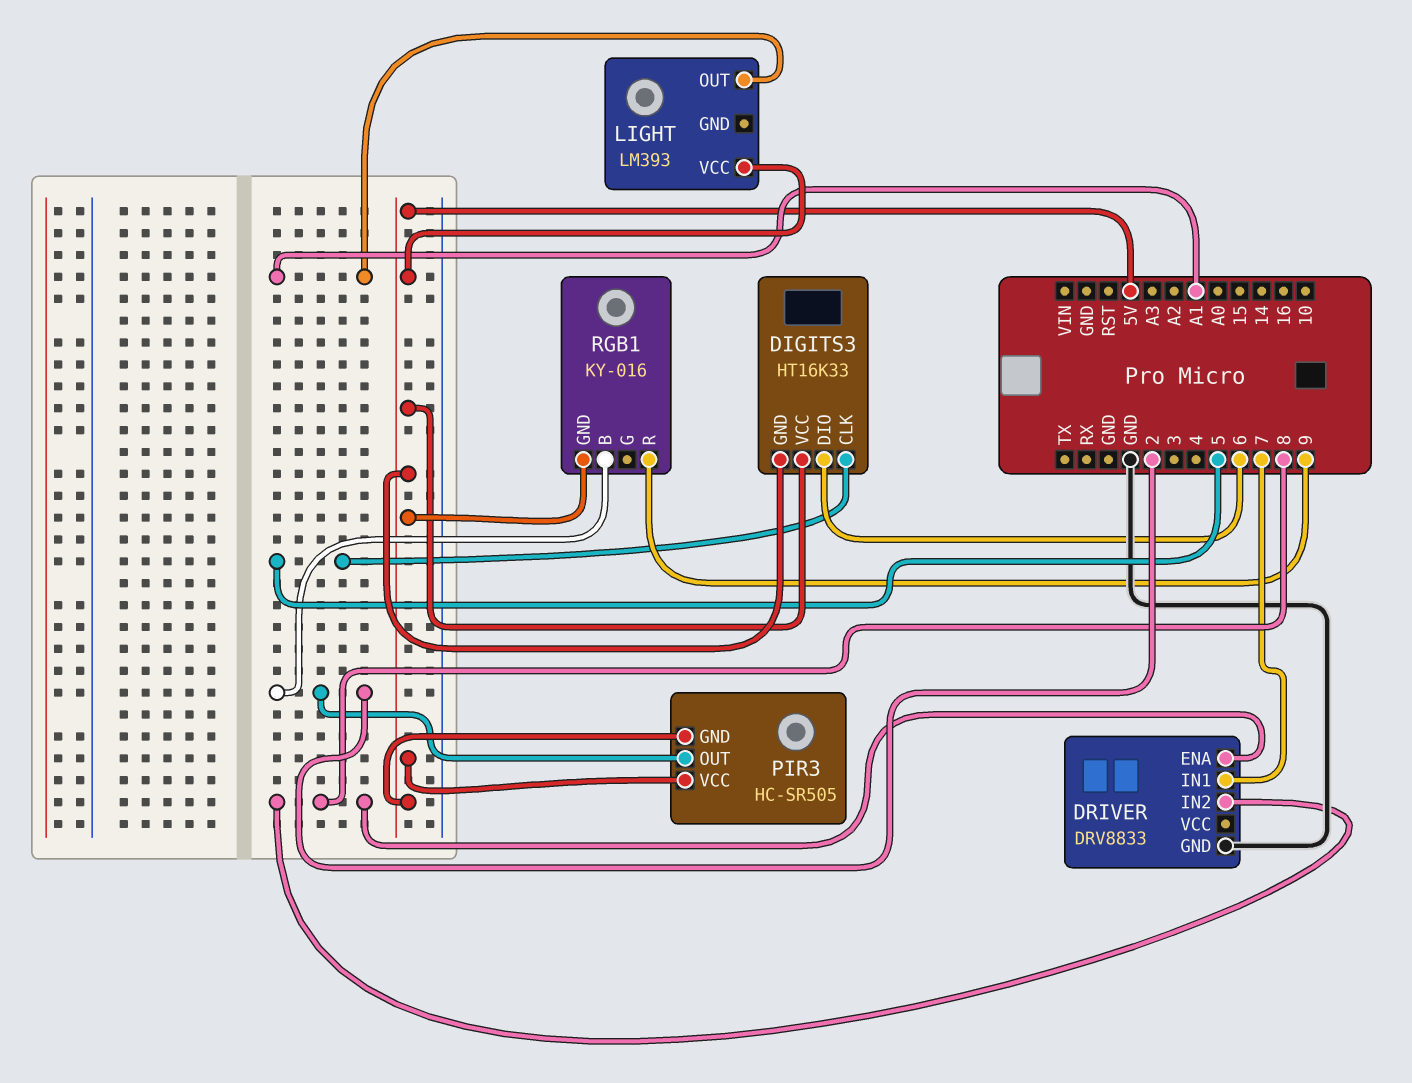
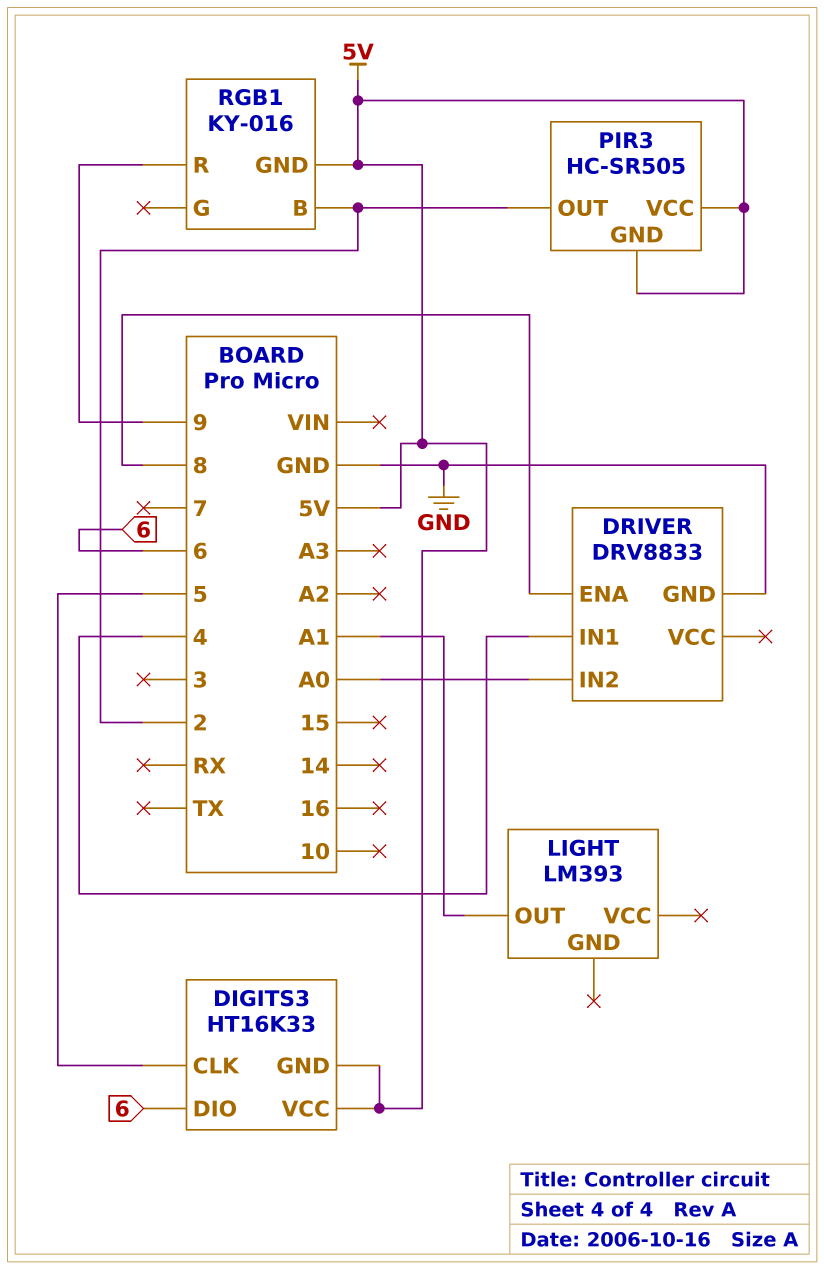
DRIVER pin IN1: 7 -> 4
DRIVER pin IN2: 8 -> A0
LIGHT pin VCC: 5V -> none

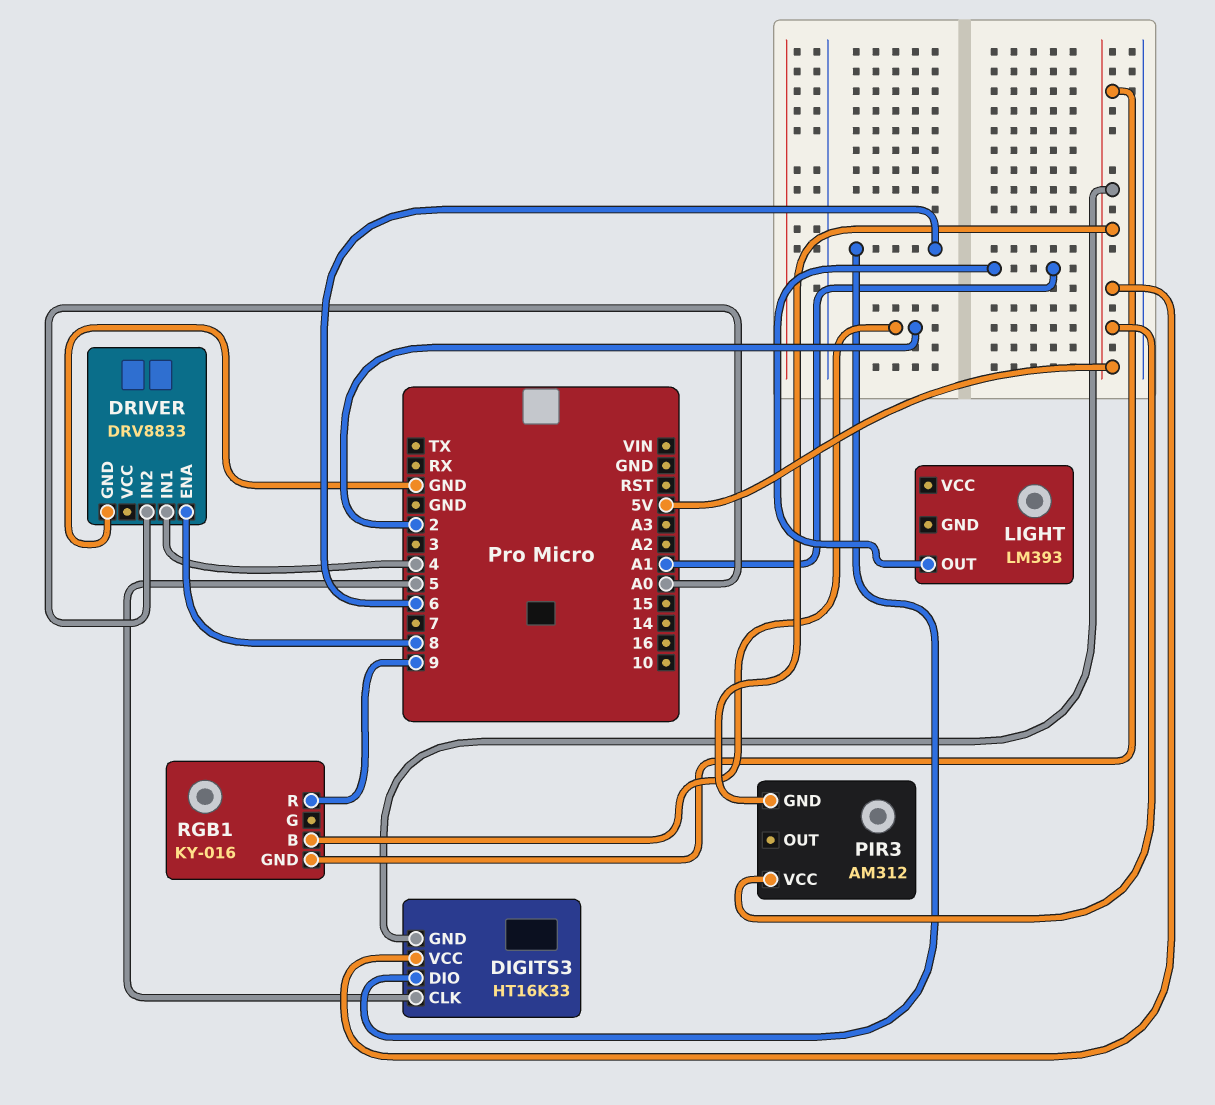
PIR3: HC-SR505 -> AM312
PIR3 pin OUT: 2 -> none

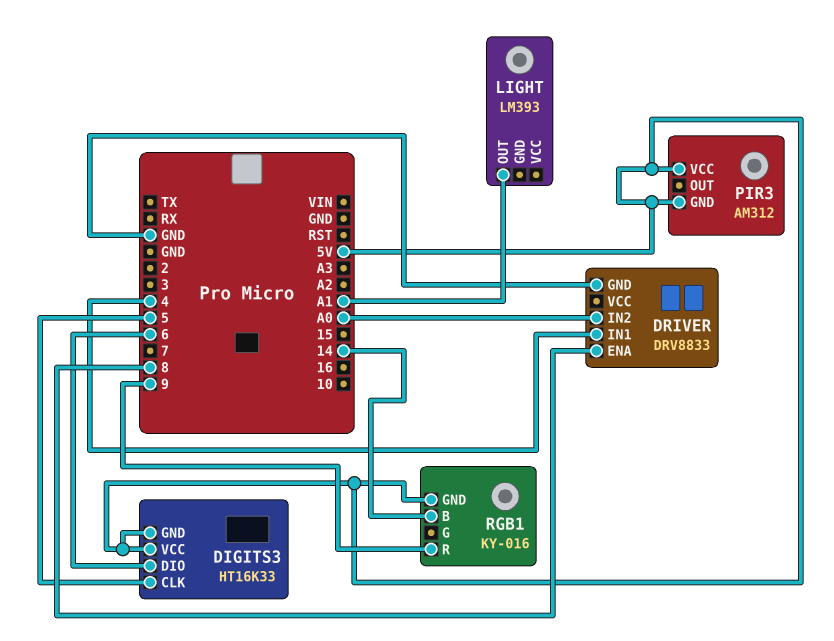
RGB1 pin B: 2 -> 14

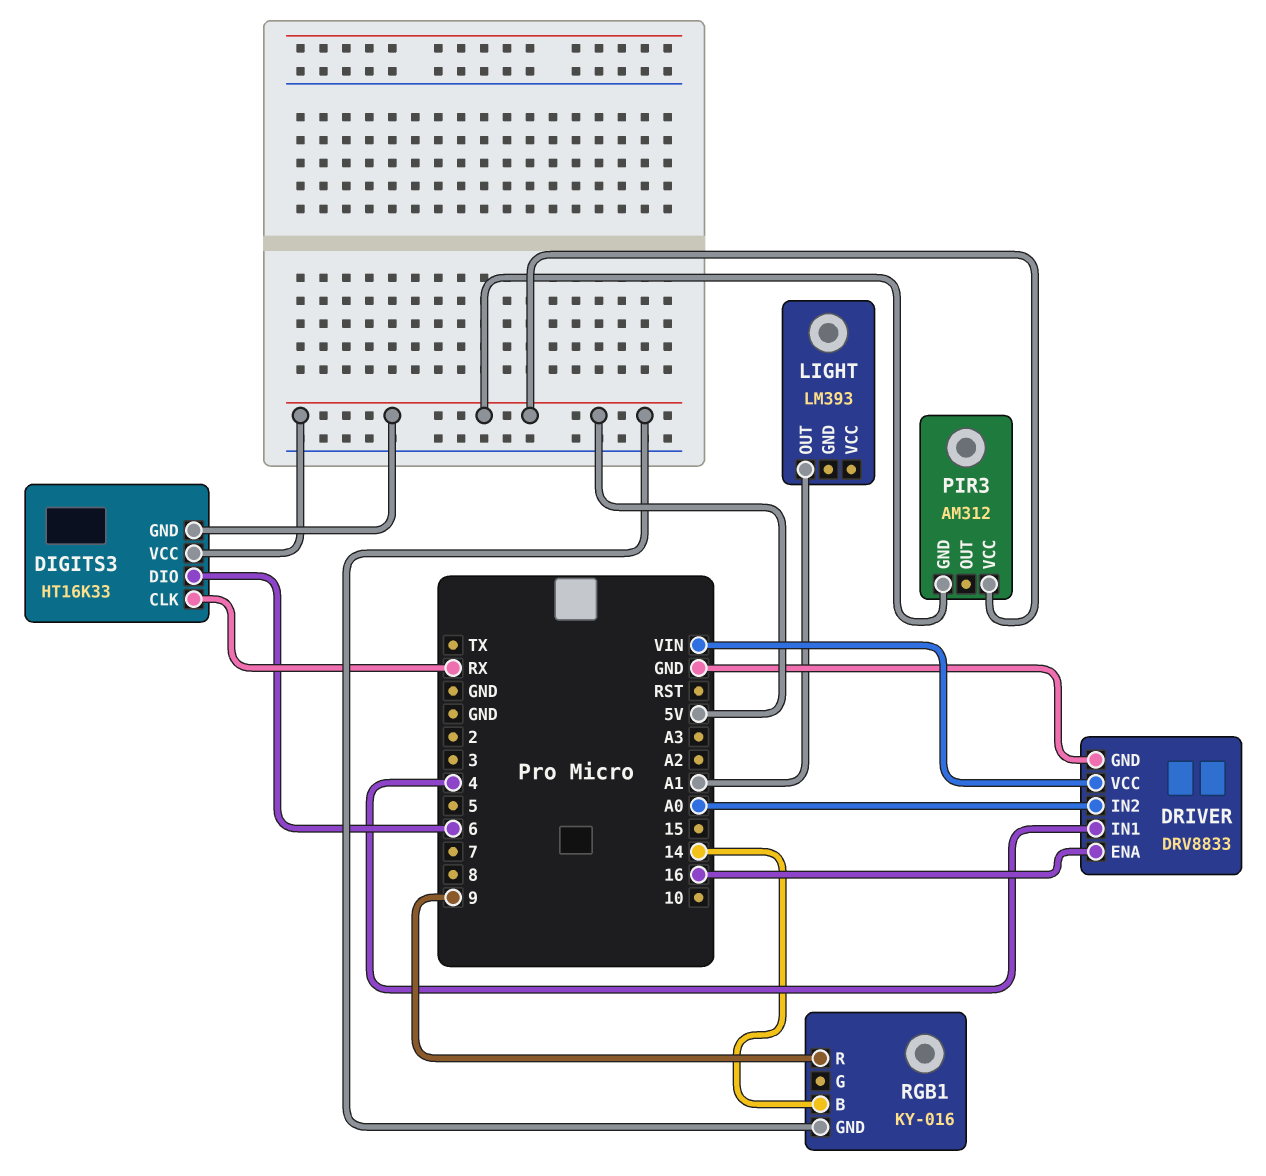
DIGITS3 pin CLK: 5 -> RX
DRIVER pin ENA: 8 -> 16
DRIVER pin VCC: none -> VIN

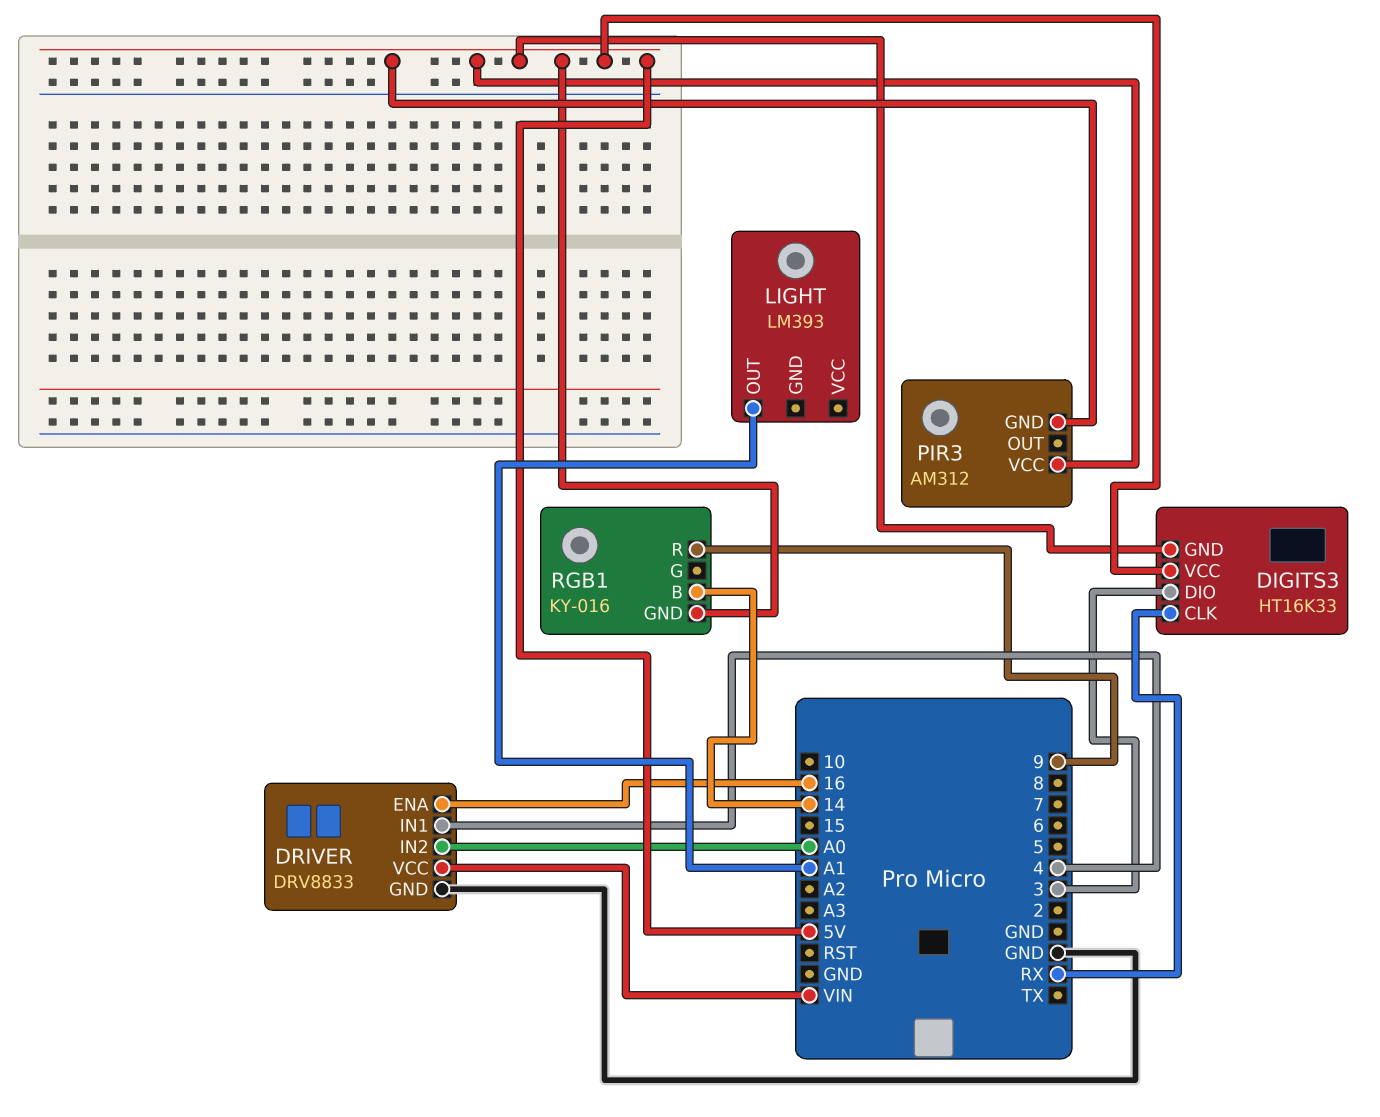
DIGITS3 pin DIO: 6 -> 3

